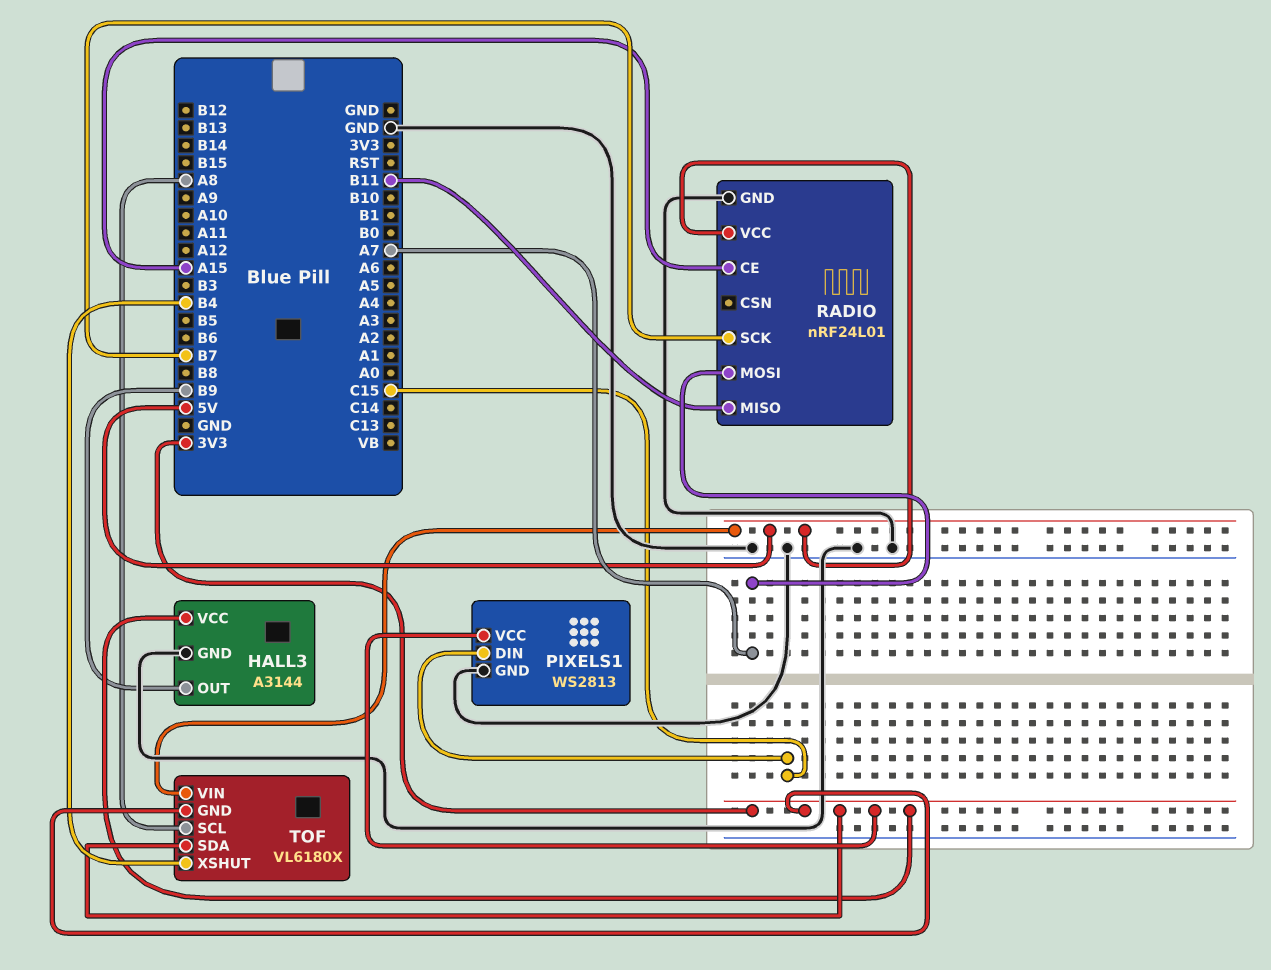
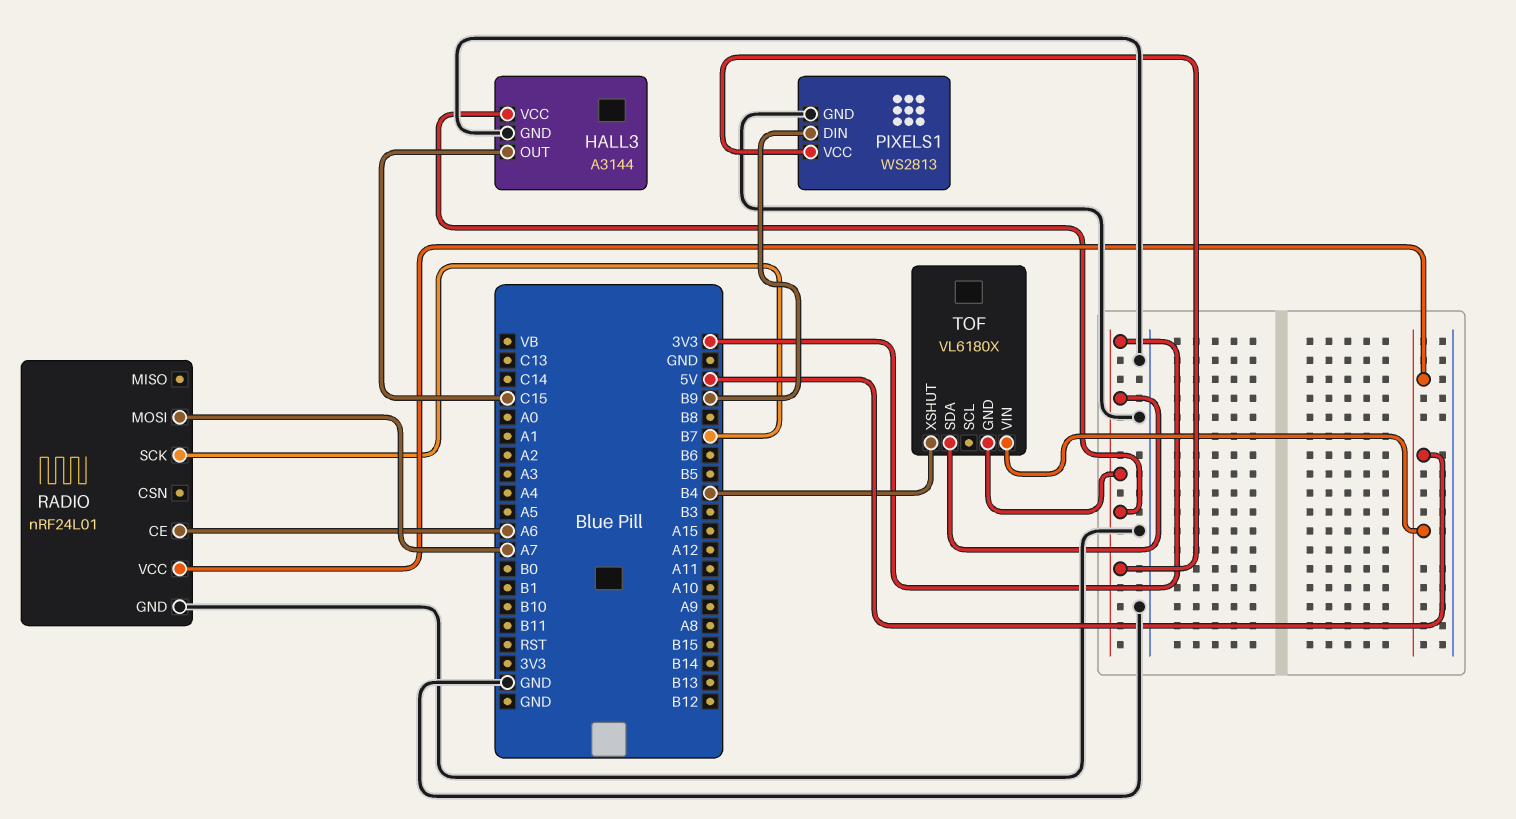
HALL3 pin OUT: B9 -> C15
PIXELS1 pin DIN: C15 -> B9
RADIO pin CE: A15 -> A6
RADIO pin MISO: B11 -> none
TOF pin SCL: A8 -> none

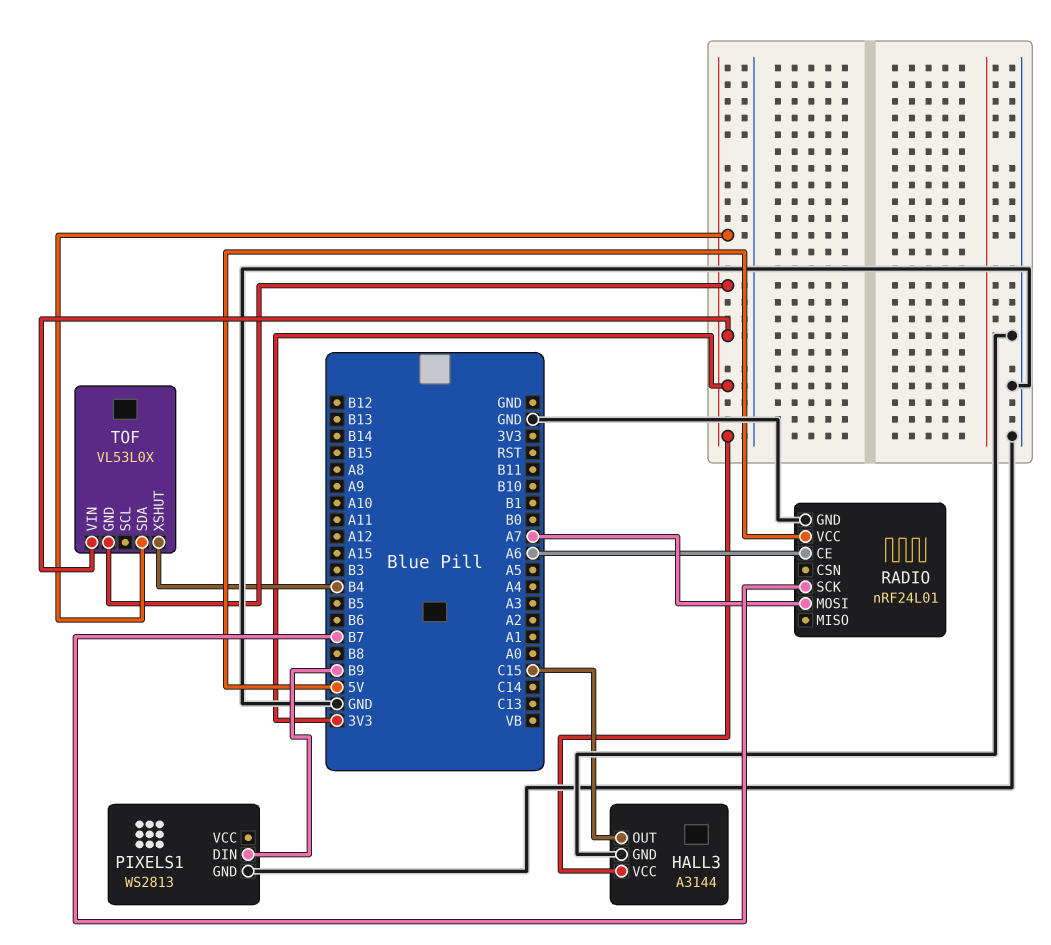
PIXELS1 pin VCC: 3V3 -> none
TOF: VL6180X -> VL53L0X
TOF pin VIN: 5V -> 3V3

